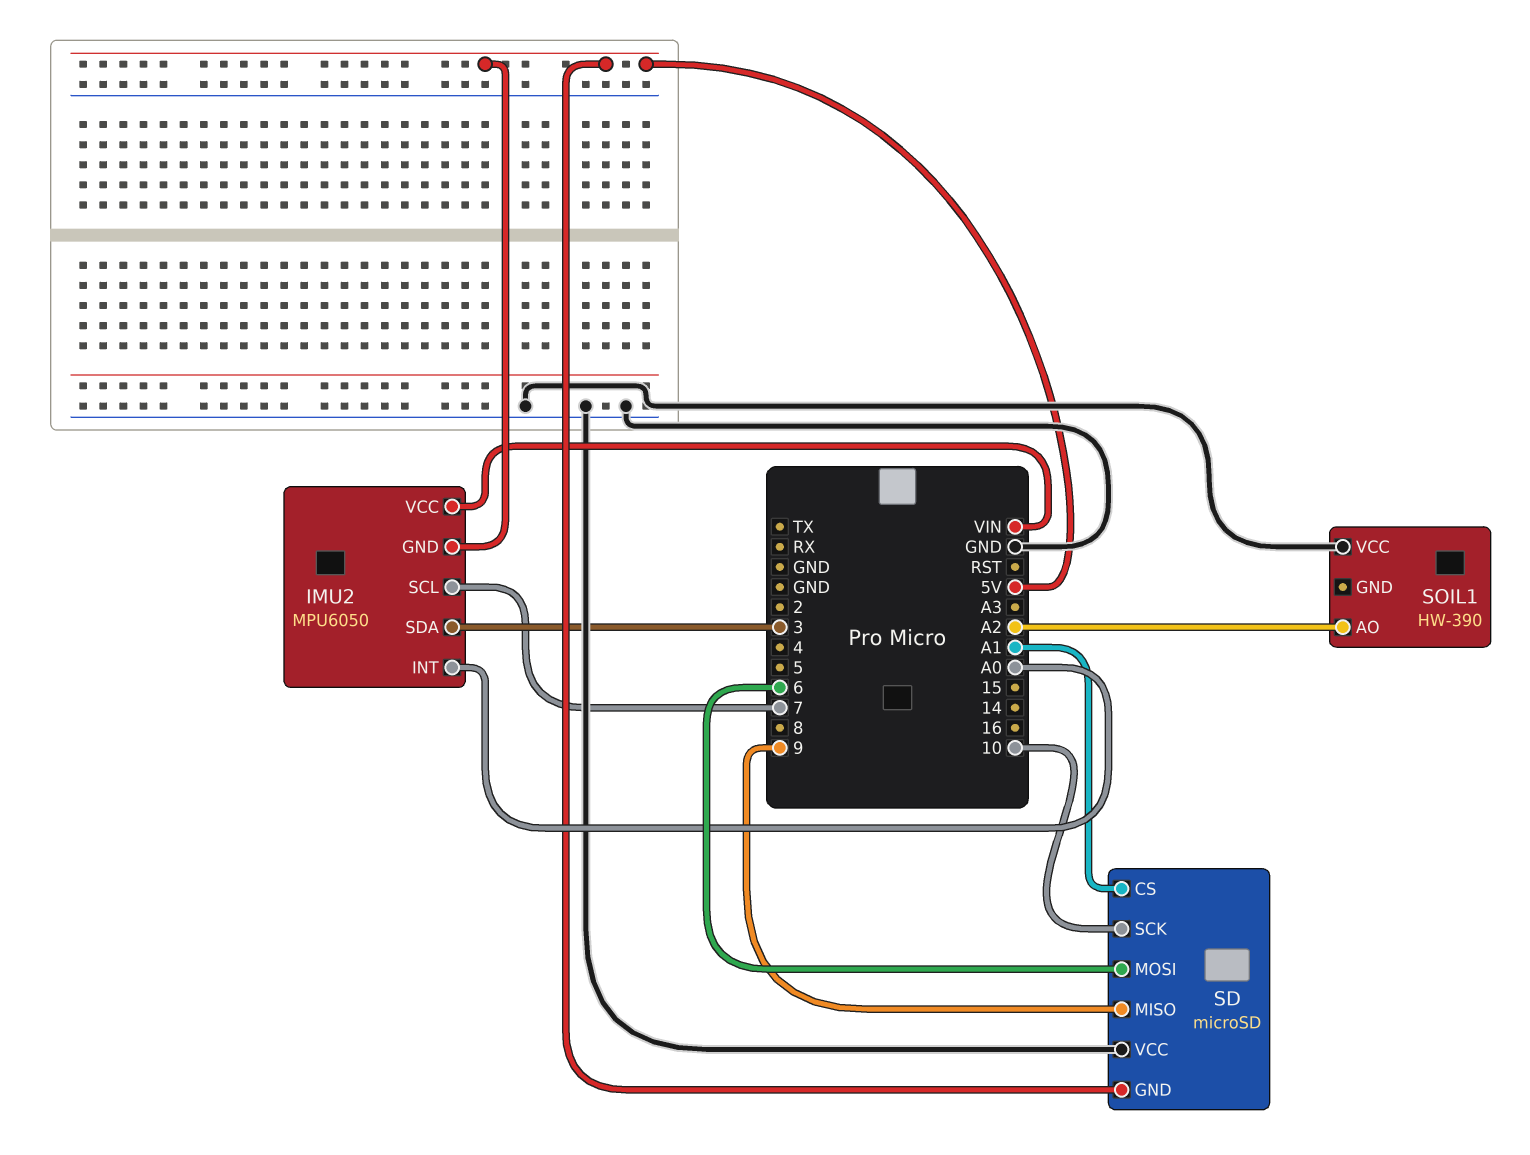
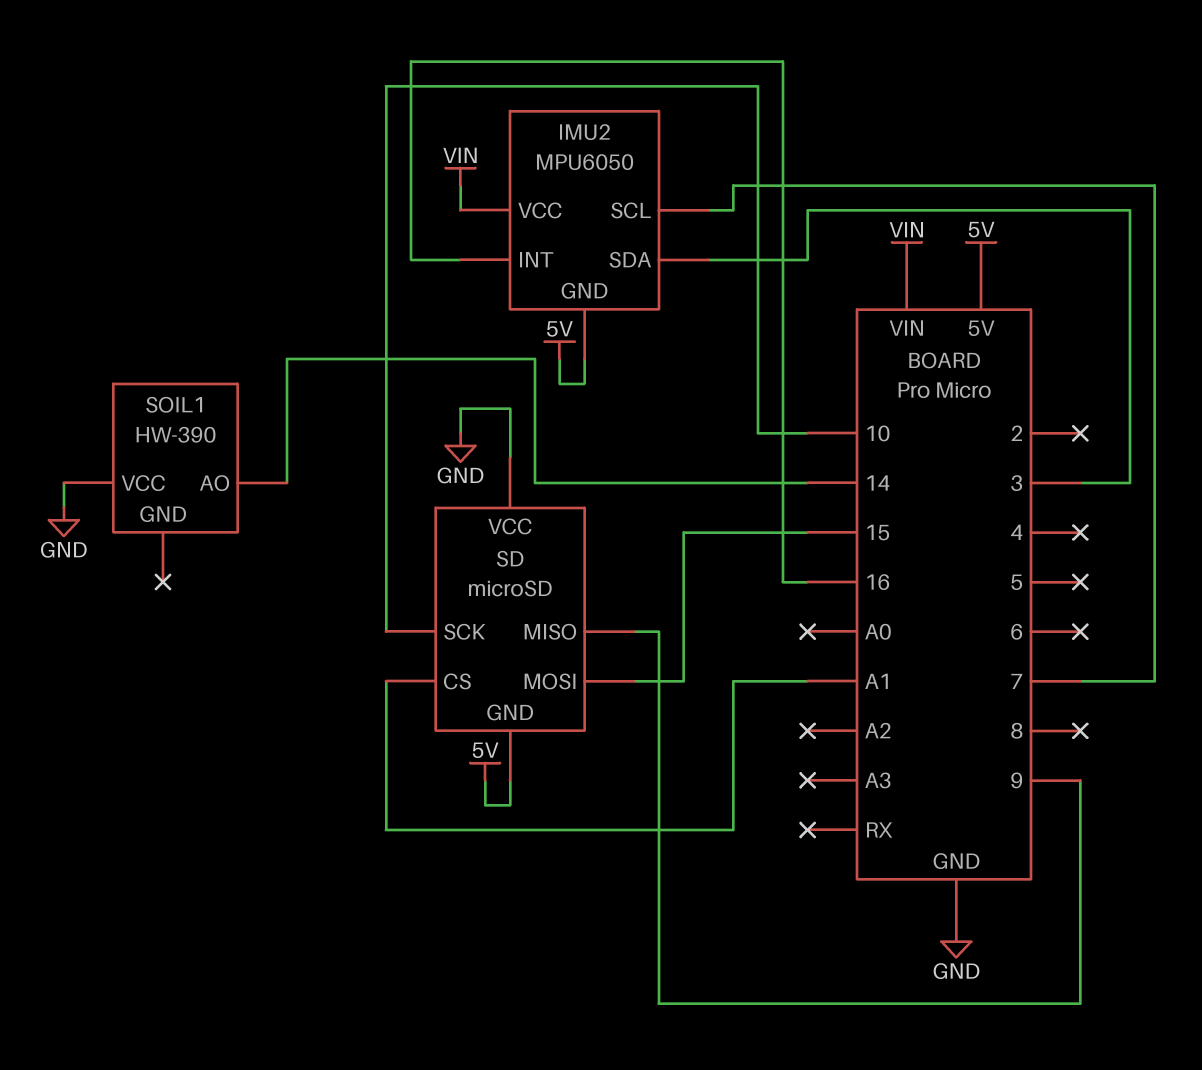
IMU2 pin INT: A0 -> 16
SD pin MOSI: 6 -> 15
SOIL1 pin AO: A2 -> 14

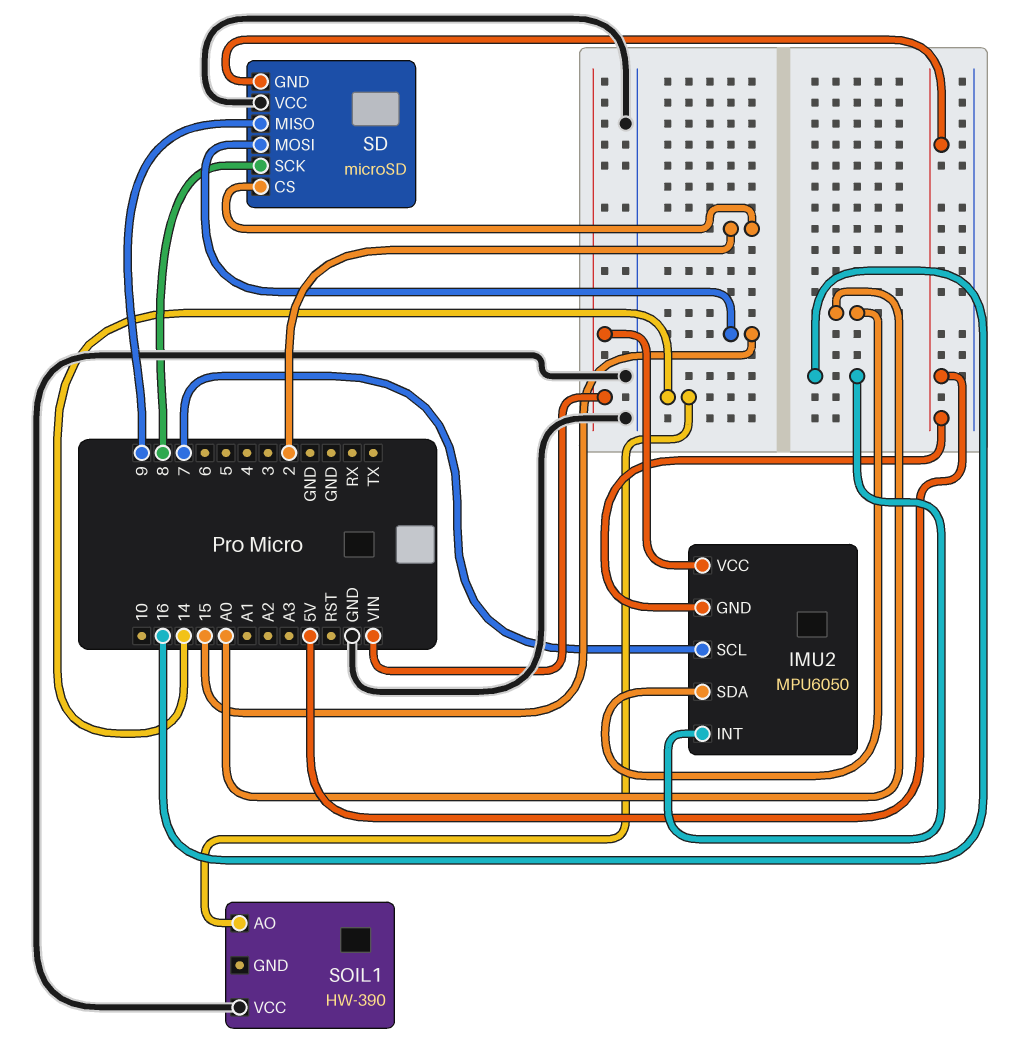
IMU2 pin SDA: 3 -> A0
SD pin CS: A1 -> 2
SD pin SCK: 10 -> 8

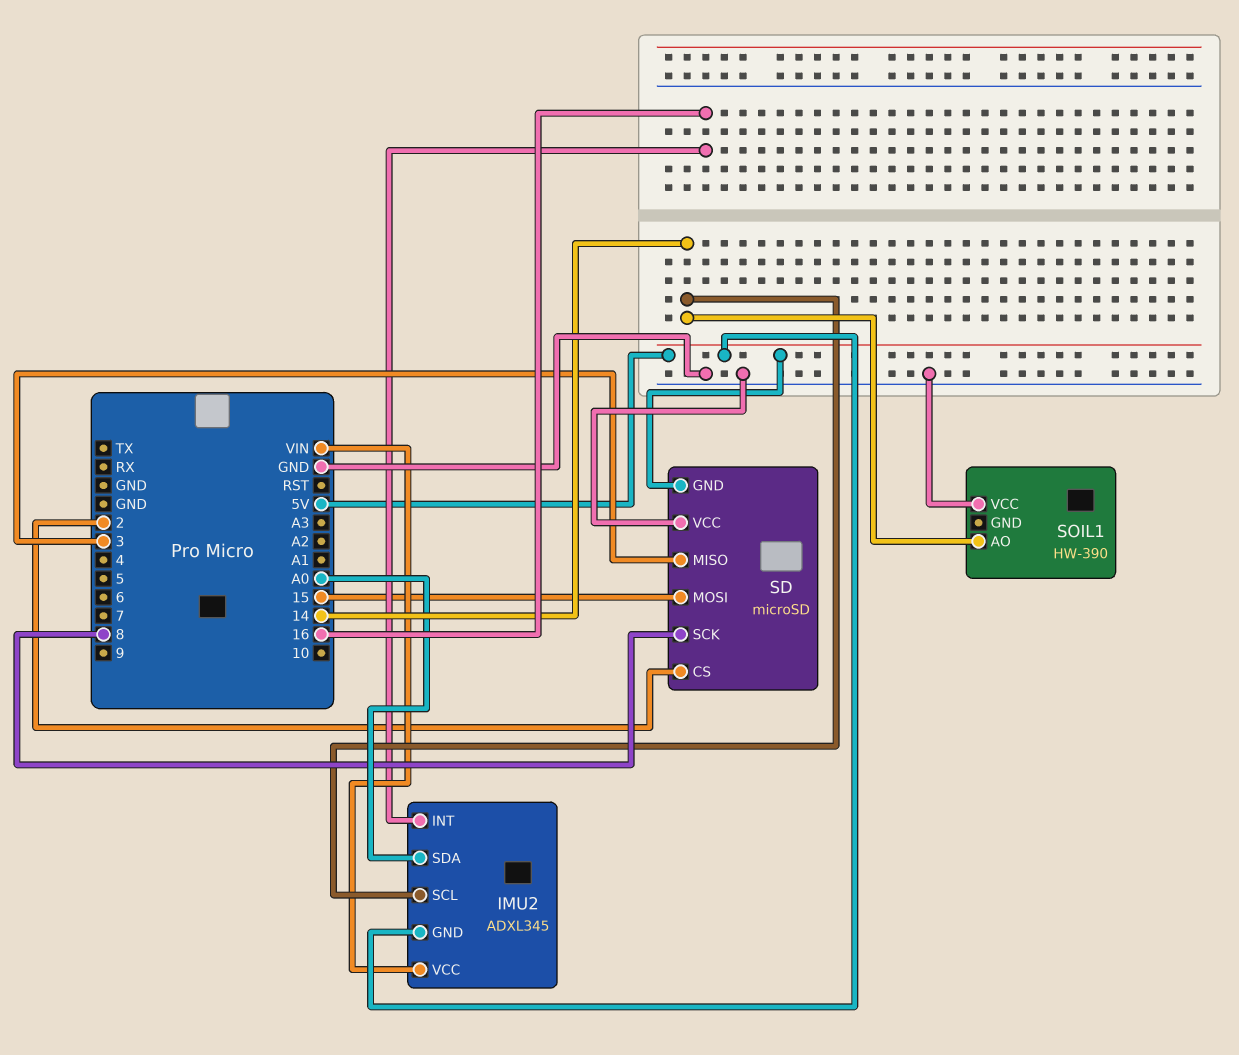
IMU2: MPU6050 -> ADXL345
IMU2 pin SCL: 7 -> 14
SD pin MISO: 9 -> 3

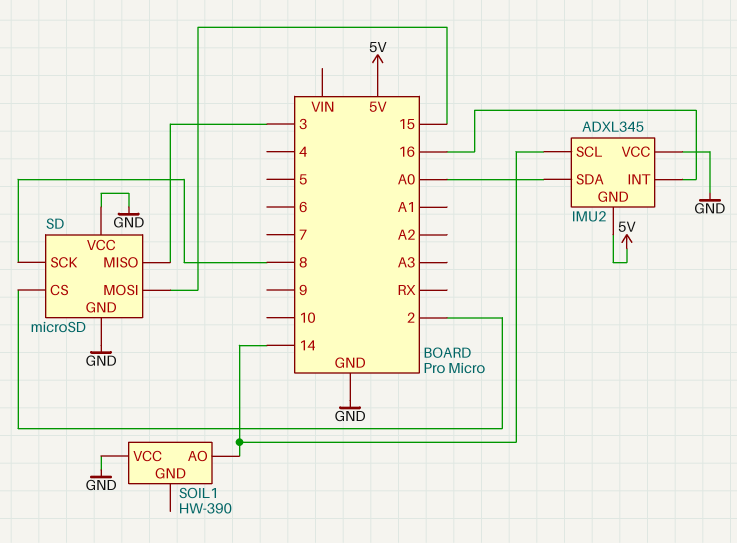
IMU2 pin VCC: VIN -> GND
SD pin GND: 5V -> GND

